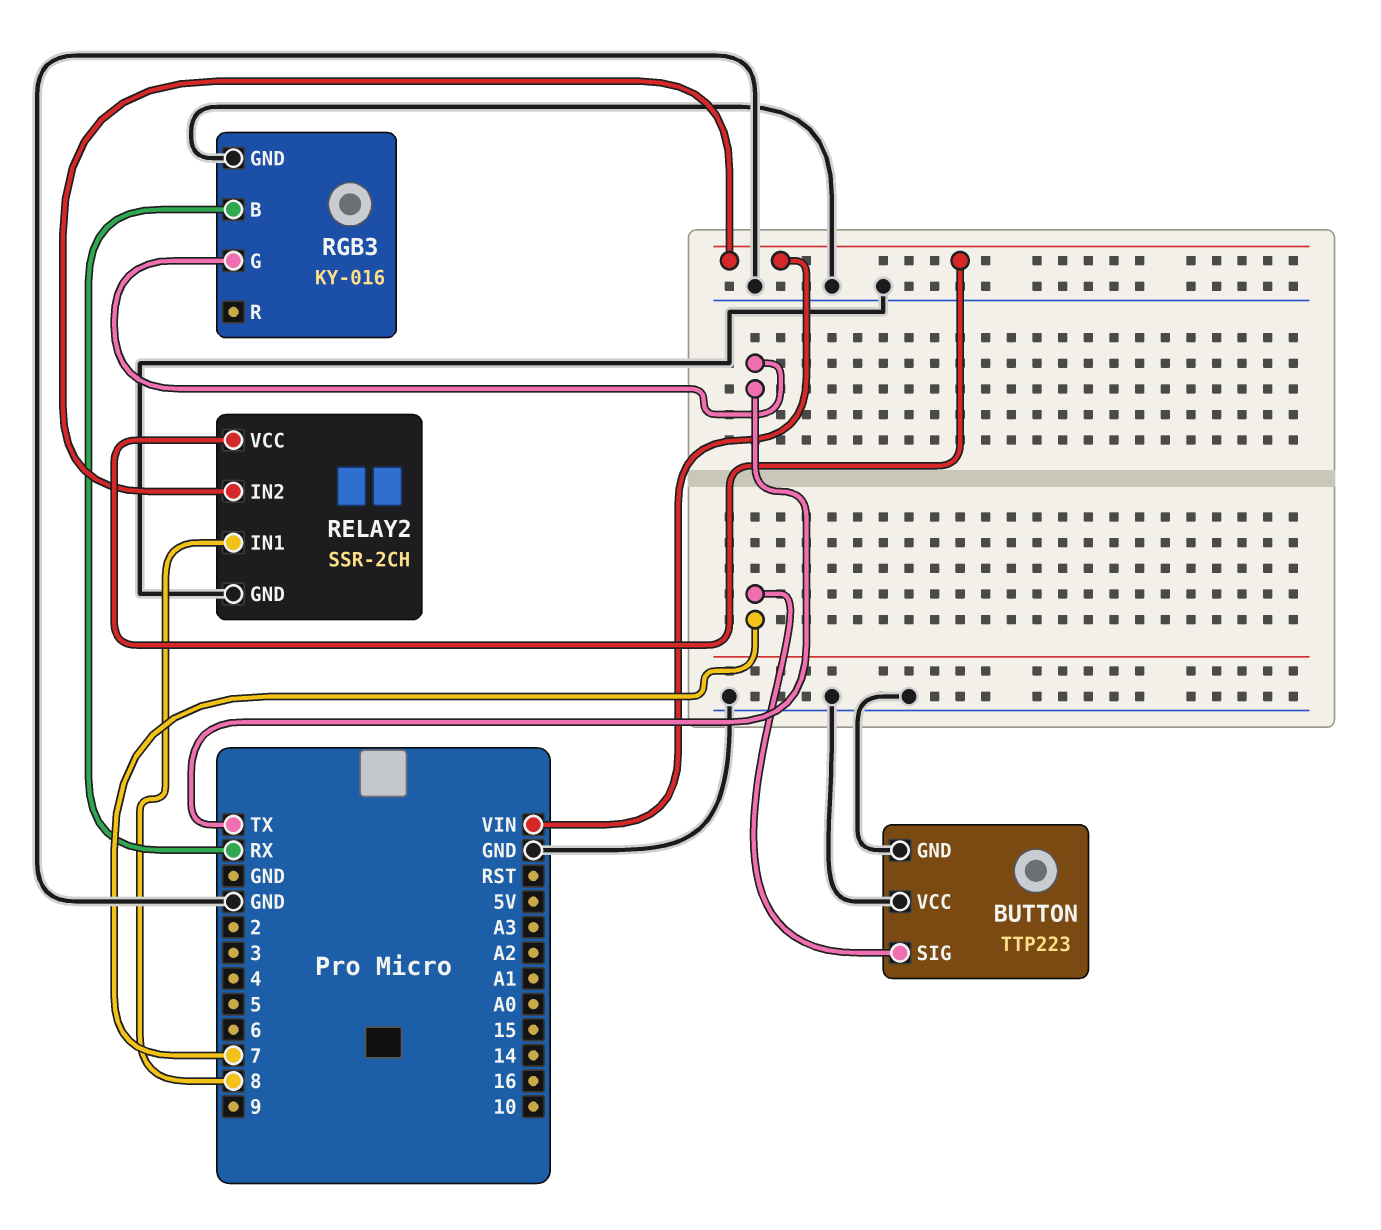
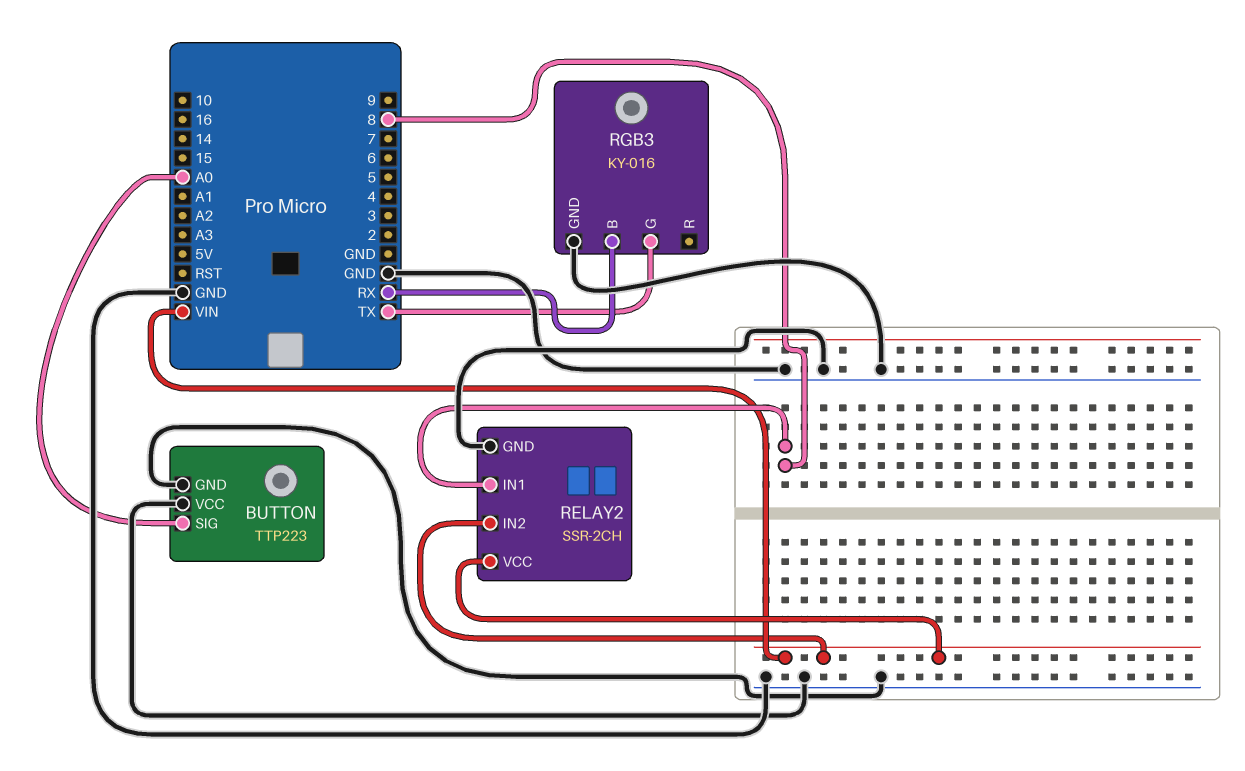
BUTTON pin SIG: 7 -> A0

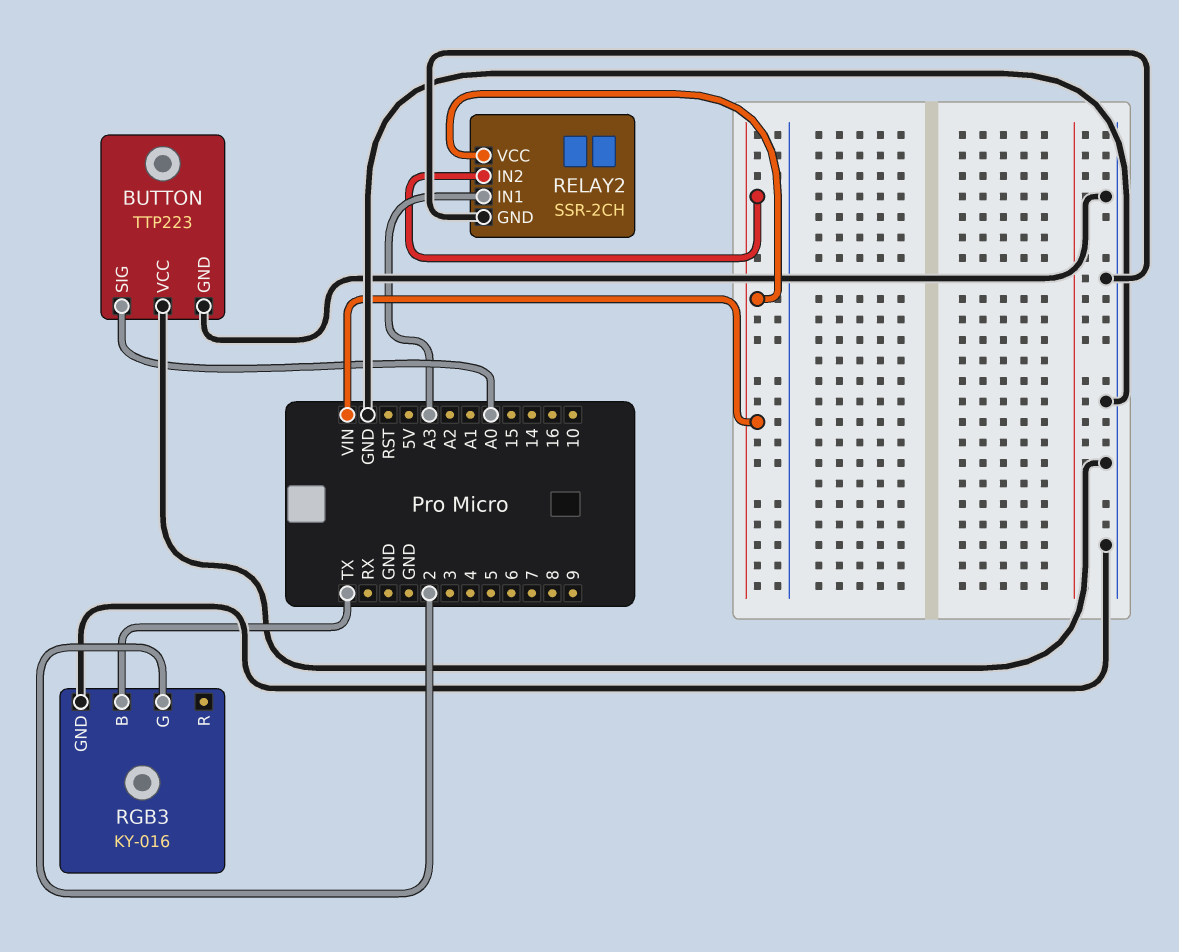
RELAY2 pin IN1: 8 -> A3
RGB3 pin B: RX -> TX
RGB3 pin G: TX -> 2

